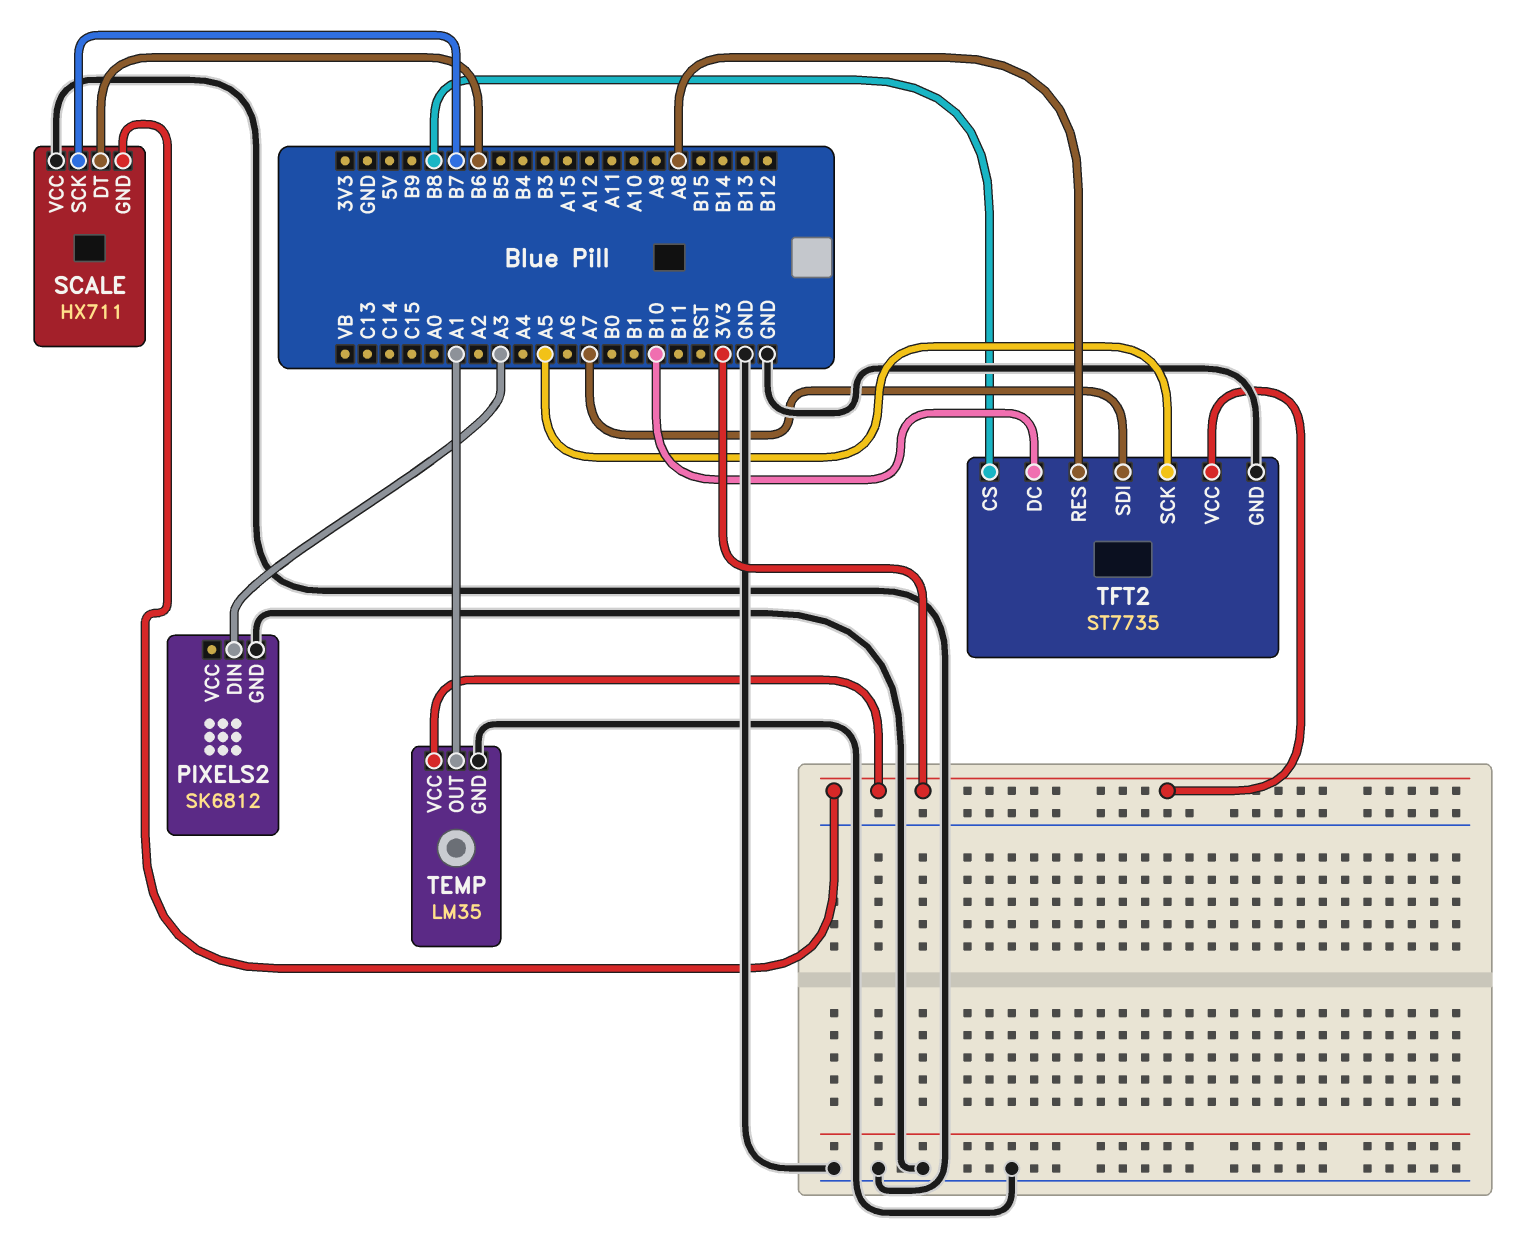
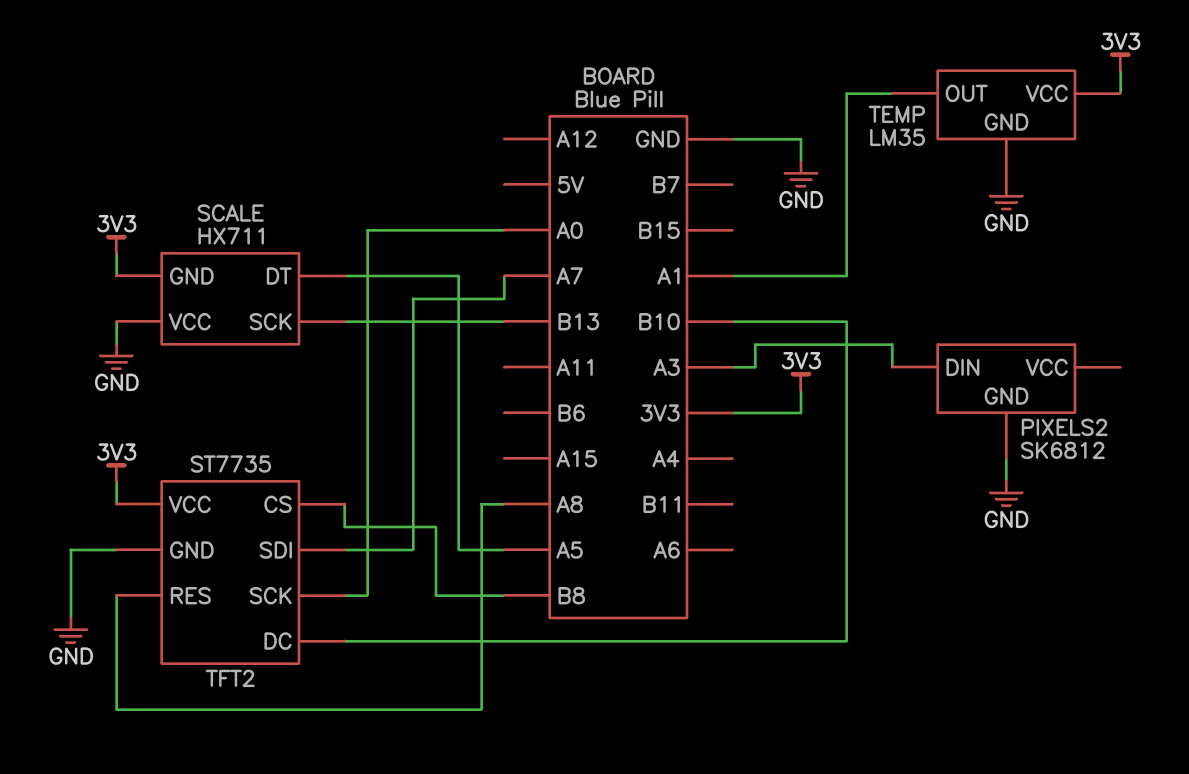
SCALE pin DT: B6 -> A5
SCALE pin SCK: B7 -> B13
TFT2 pin SCK: A5 -> A0

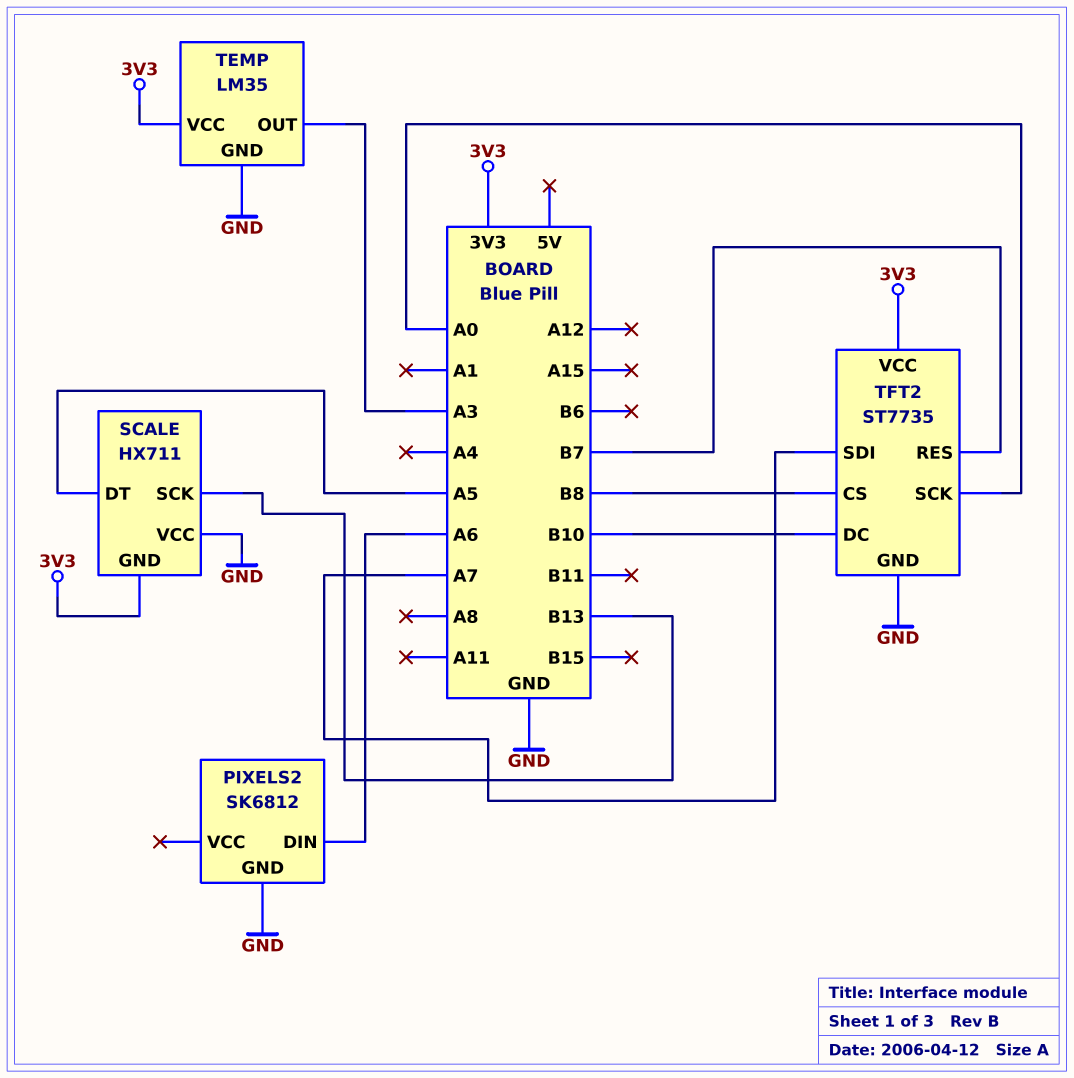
PIXELS2 pin DIN: A3 -> A6
TEMP pin OUT: A1 -> A3
TFT2 pin RES: A8 -> B7

